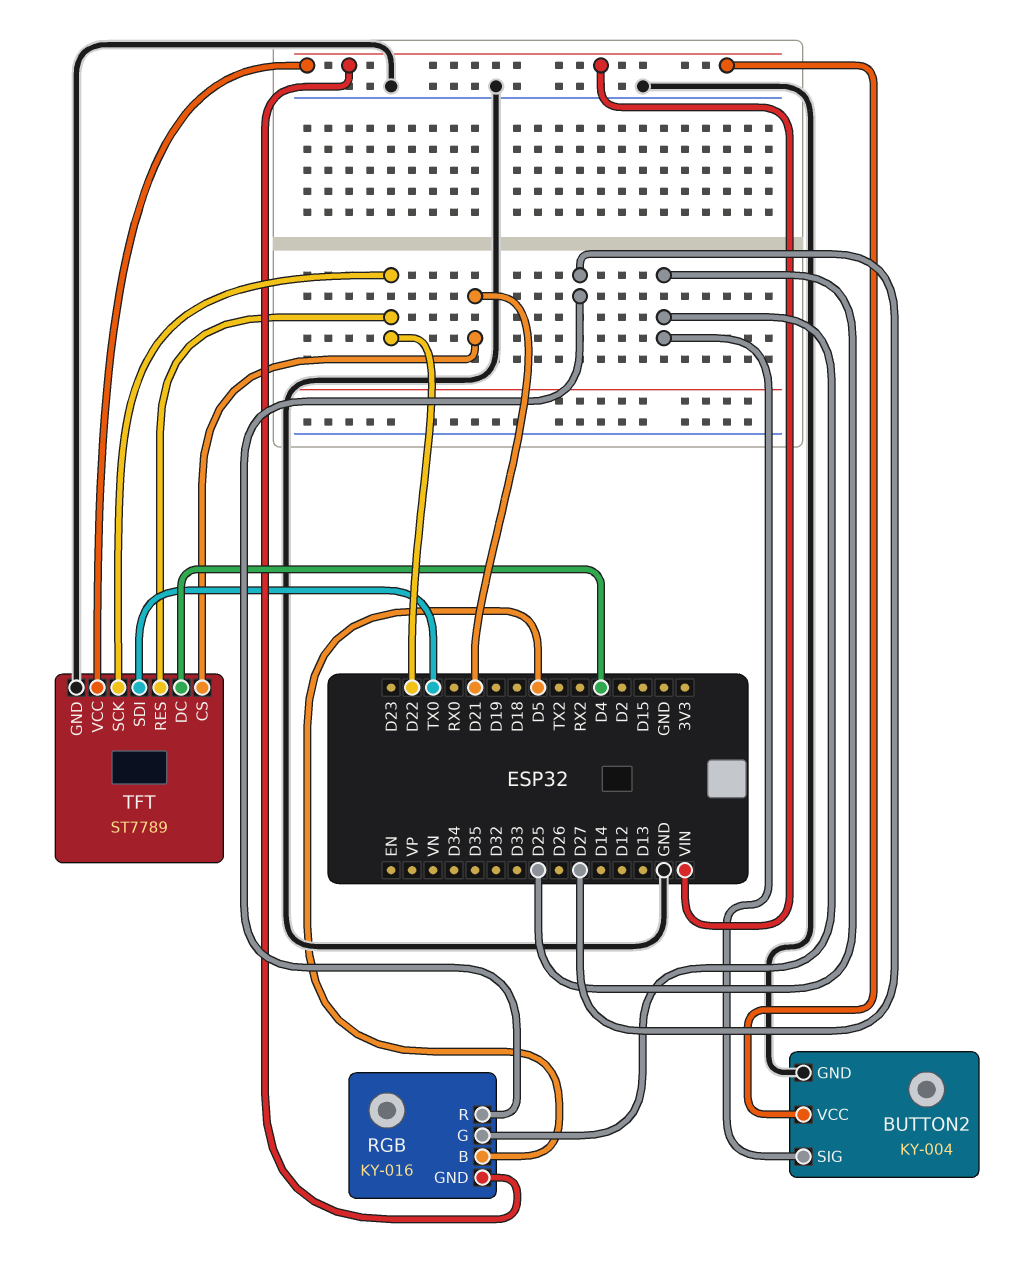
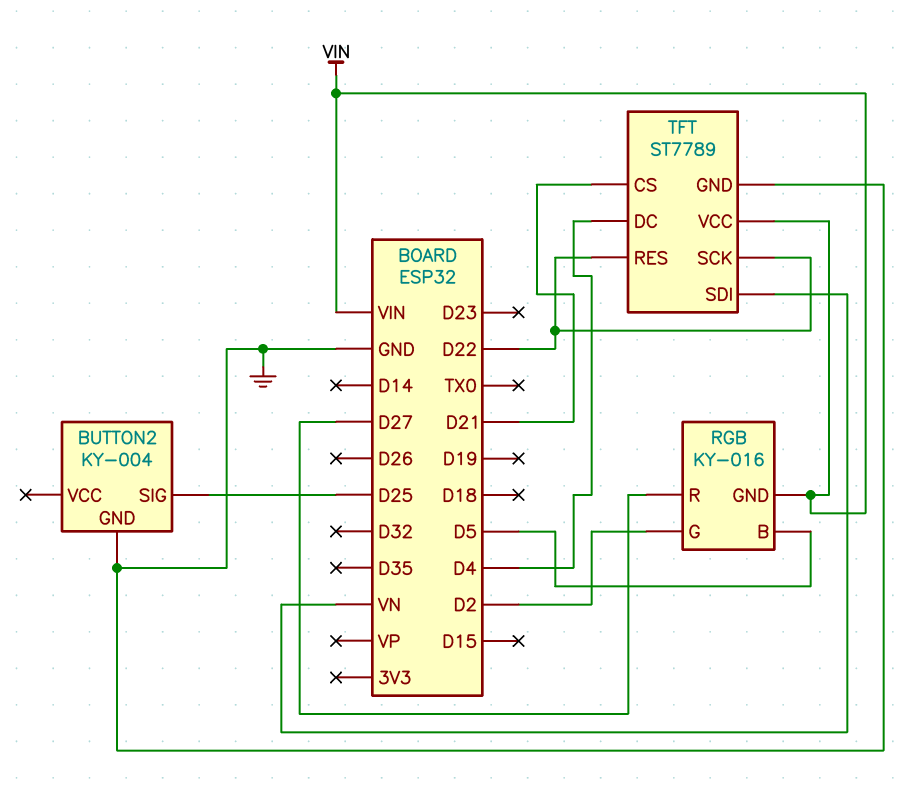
BUTTON2 pin VCC: VIN -> none
RGB pin G: D25 -> D2
TFT pin SDI: TX0 -> VN

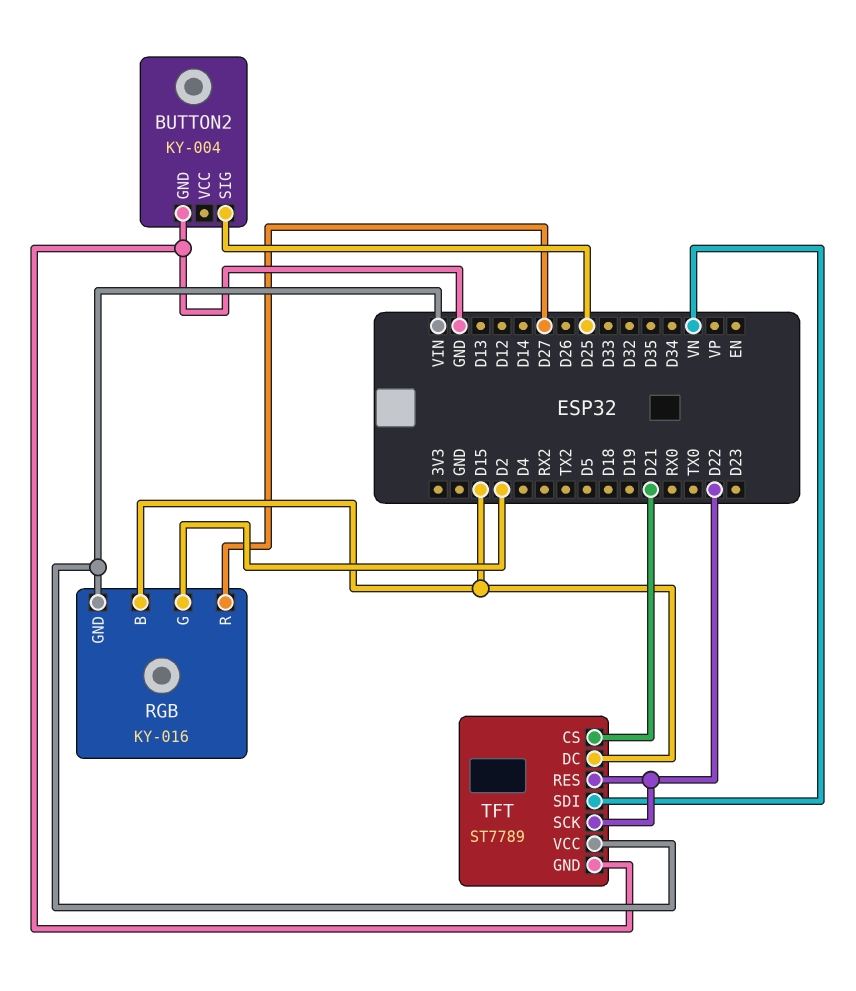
RGB pin B: D5 -> D15
TFT pin DC: D4 -> D15

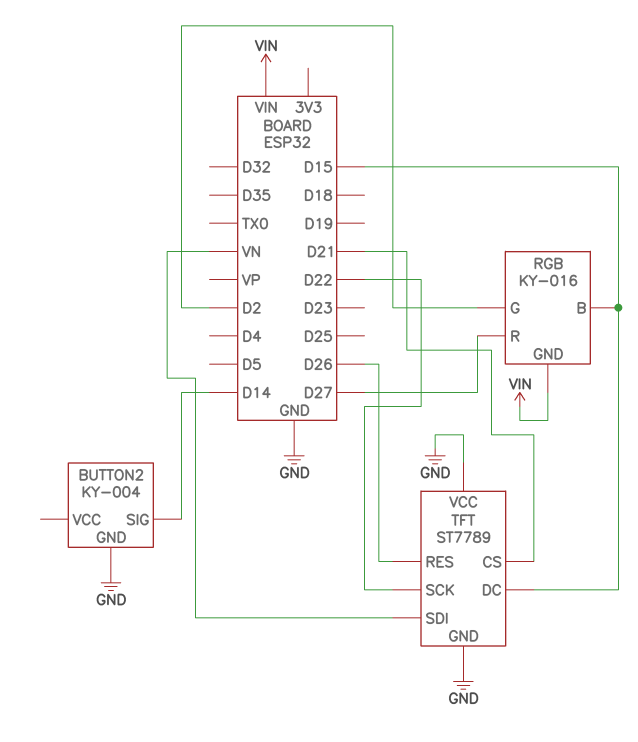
BUTTON2 pin SIG: D25 -> D14
TFT pin RES: D22 -> D26
TFT pin VCC: VIN -> GND

